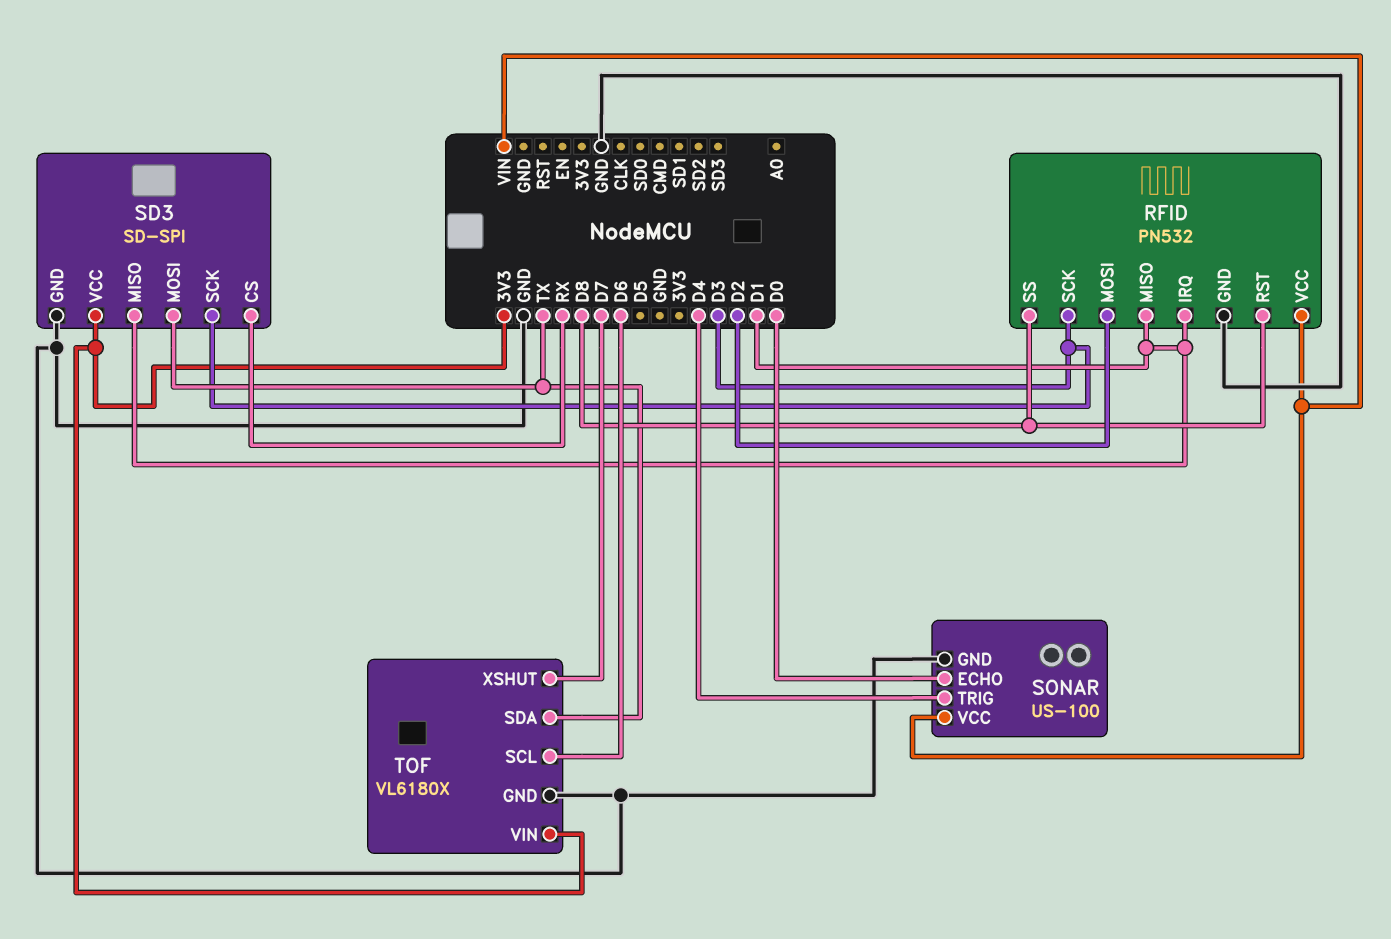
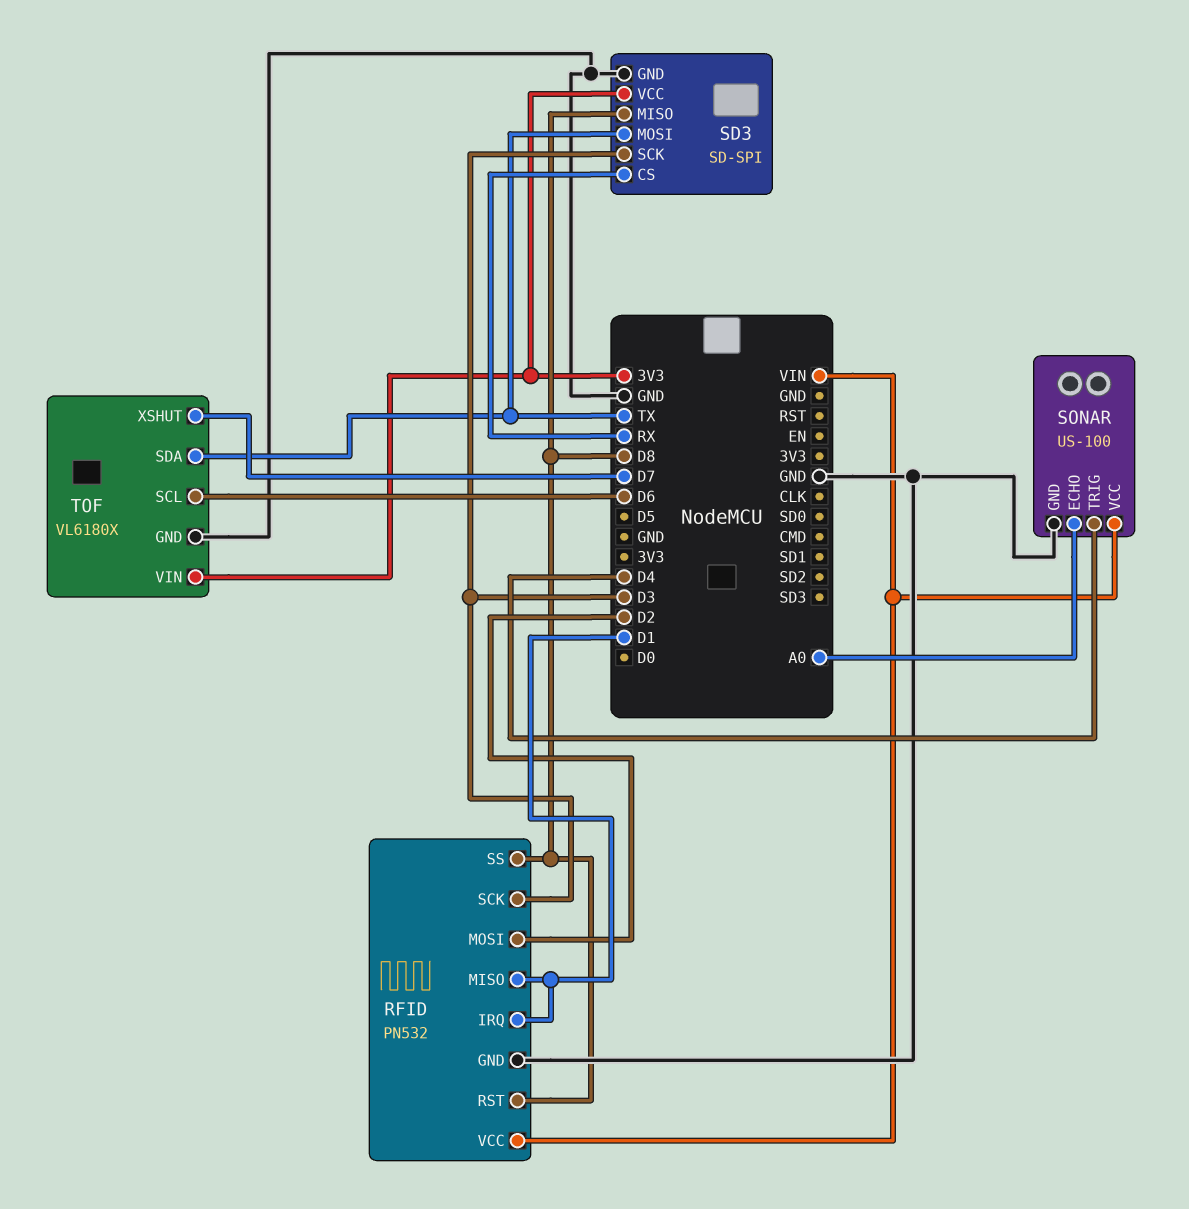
SD3 pin MISO: D1 -> D8
SONAR pin ECHO: D0 -> A0

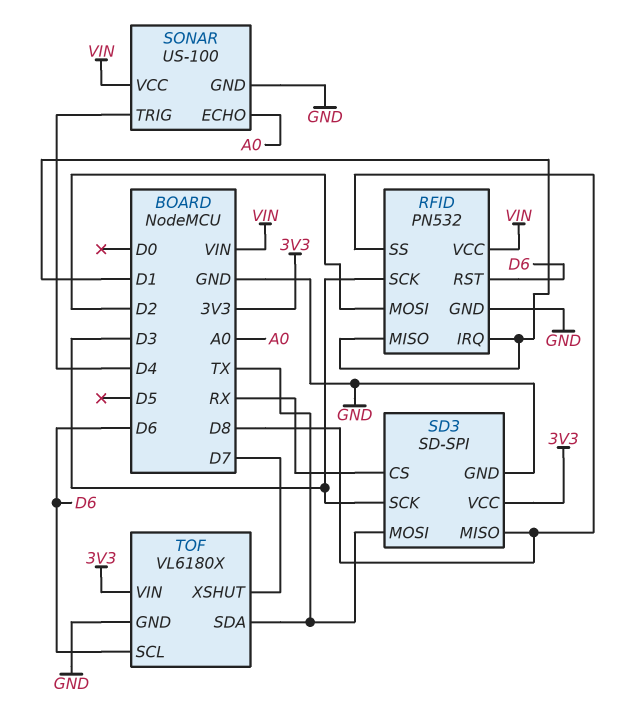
RFID pin RST: D8 -> D6

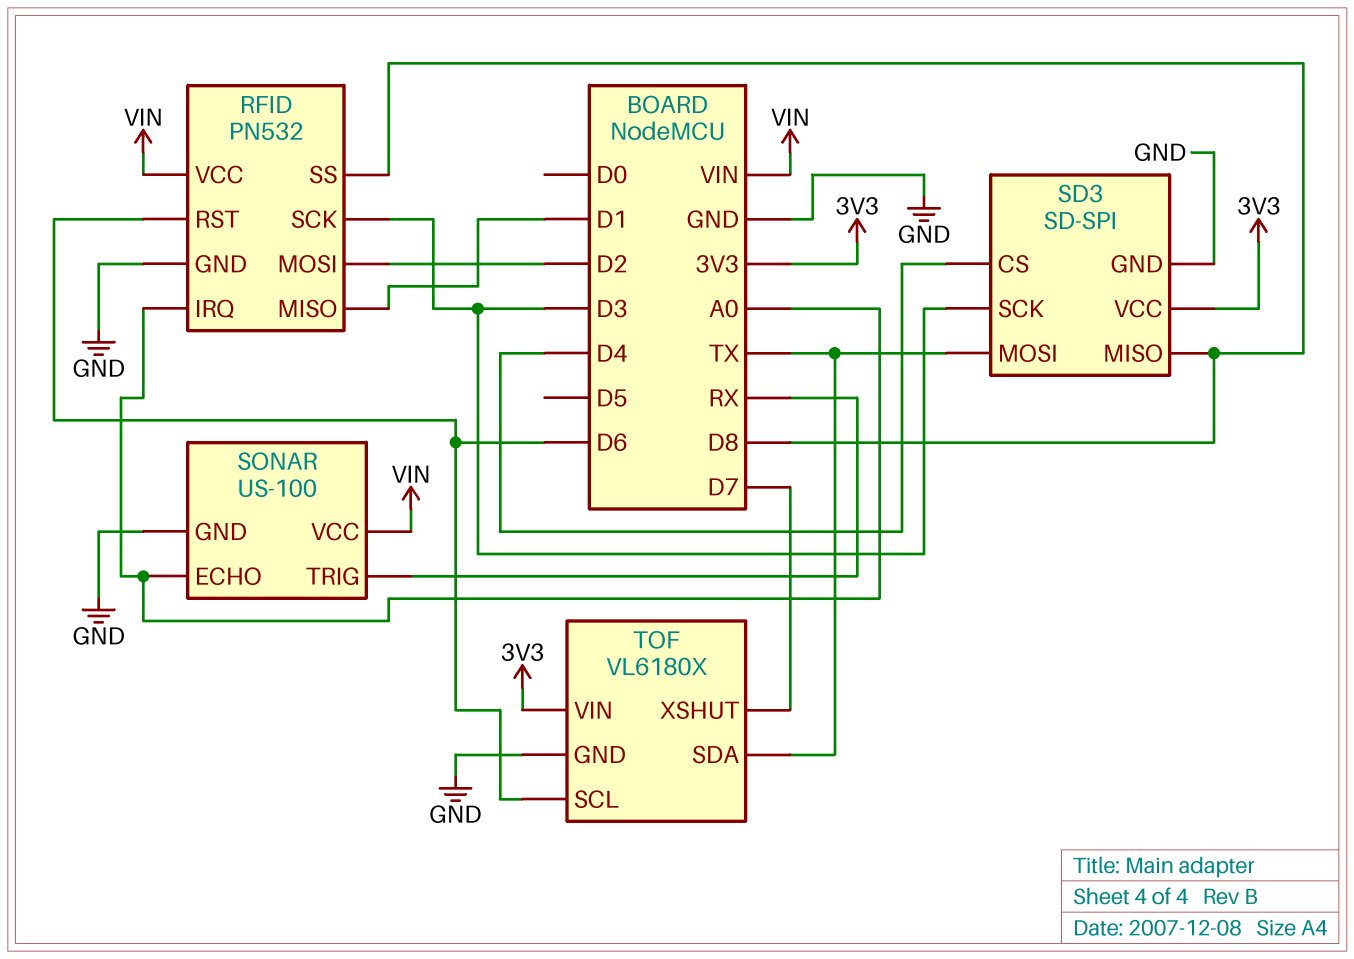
RFID pin IRQ: D1 -> A0
SD3 pin CS: RX -> D4
SONAR pin TRIG: D4 -> RX

